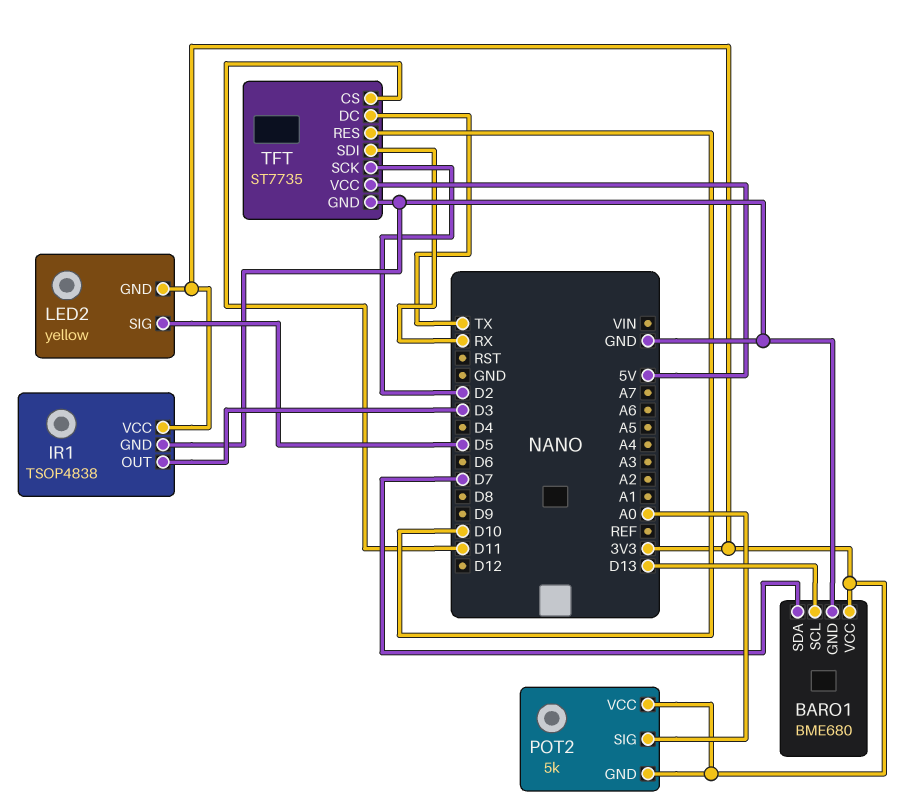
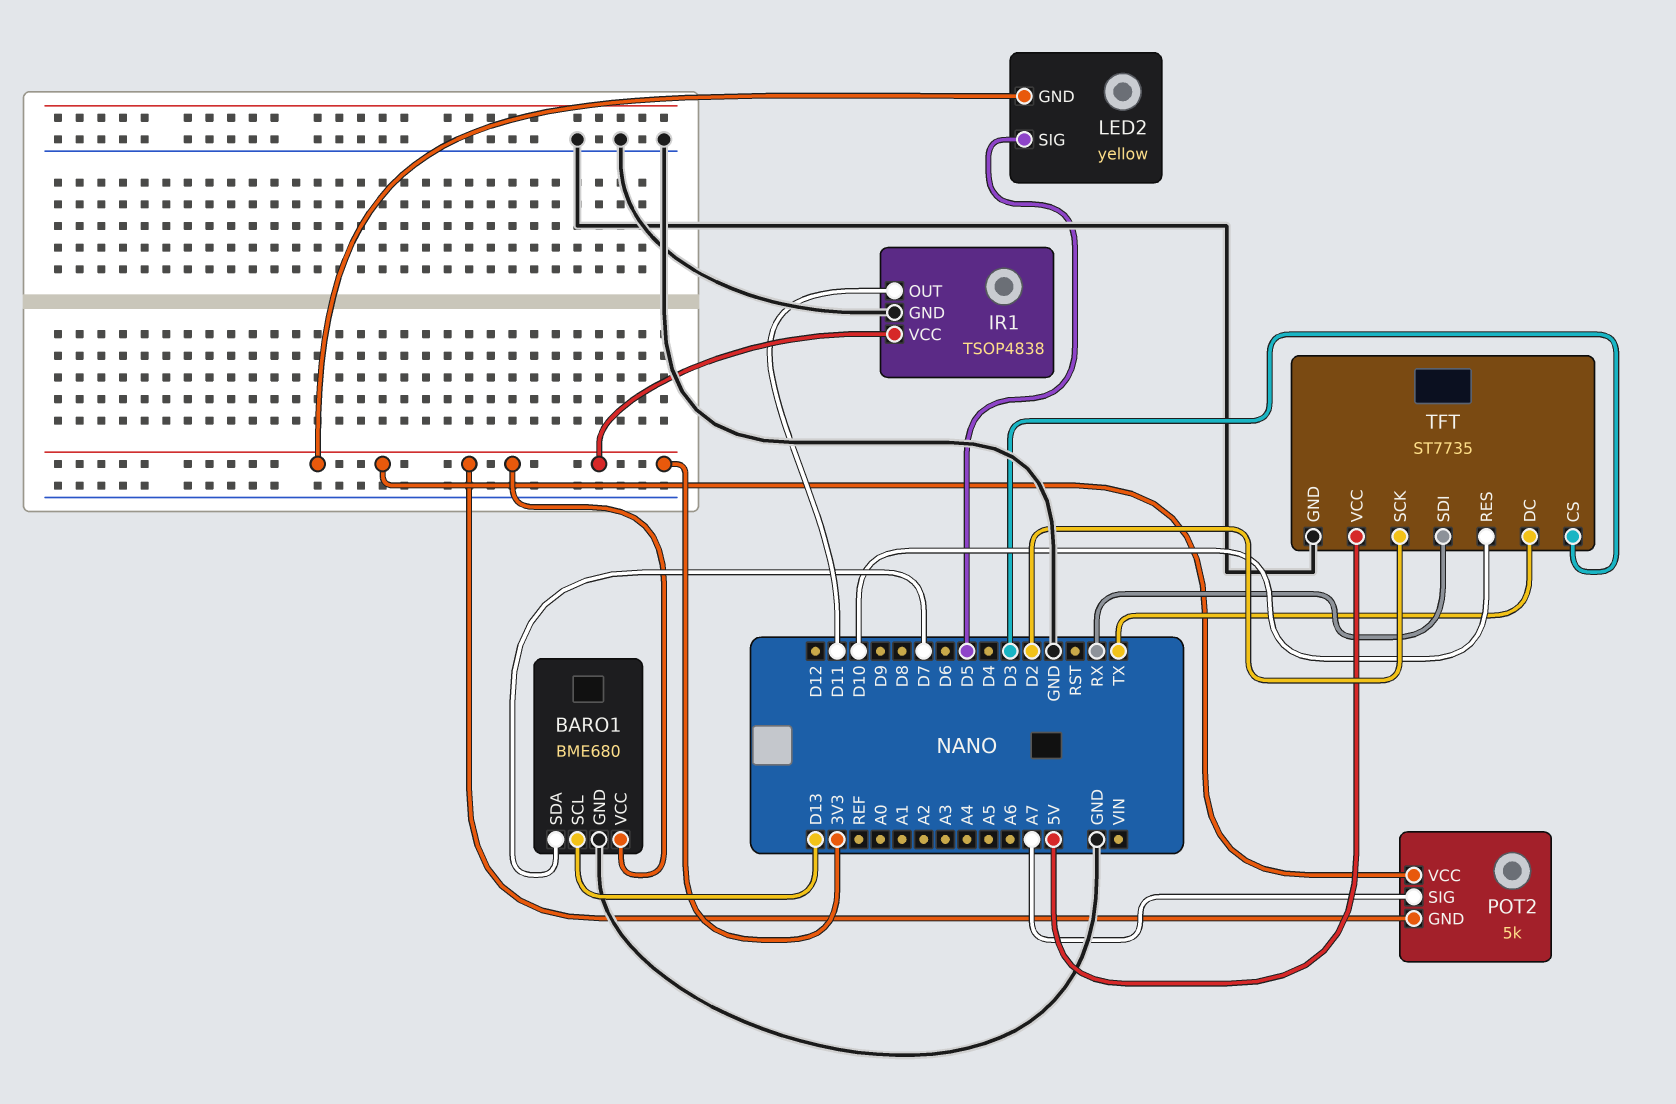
IR1 pin OUT: D3 -> D11
POT2 pin SIG: A0 -> A7
TFT pin CS: D11 -> D3

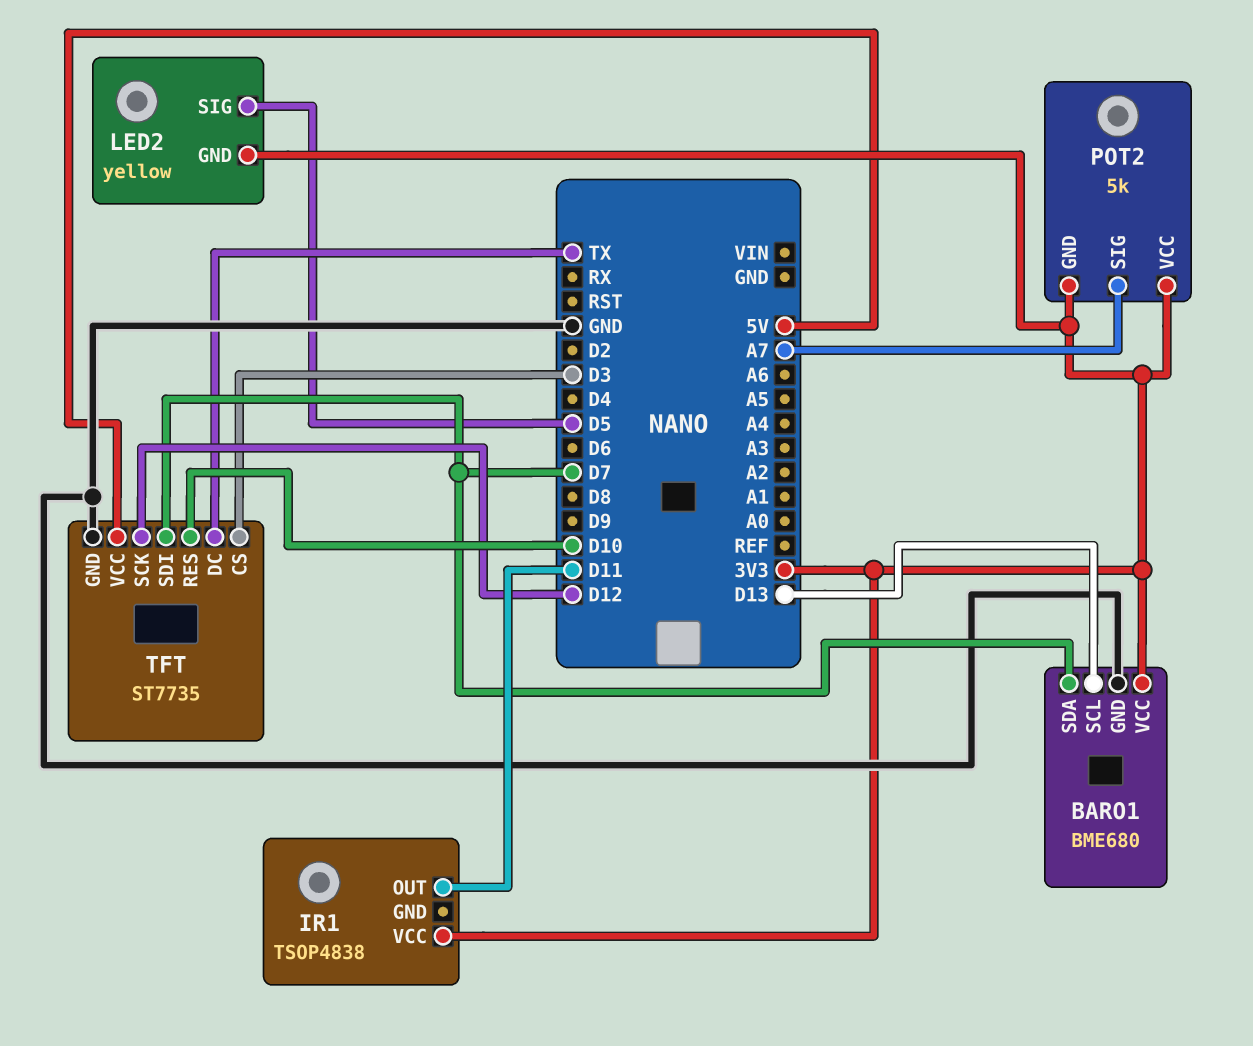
IR1 pin GND: GND -> none
TFT pin SCK: D2 -> D12
TFT pin SDI: RX -> D7

